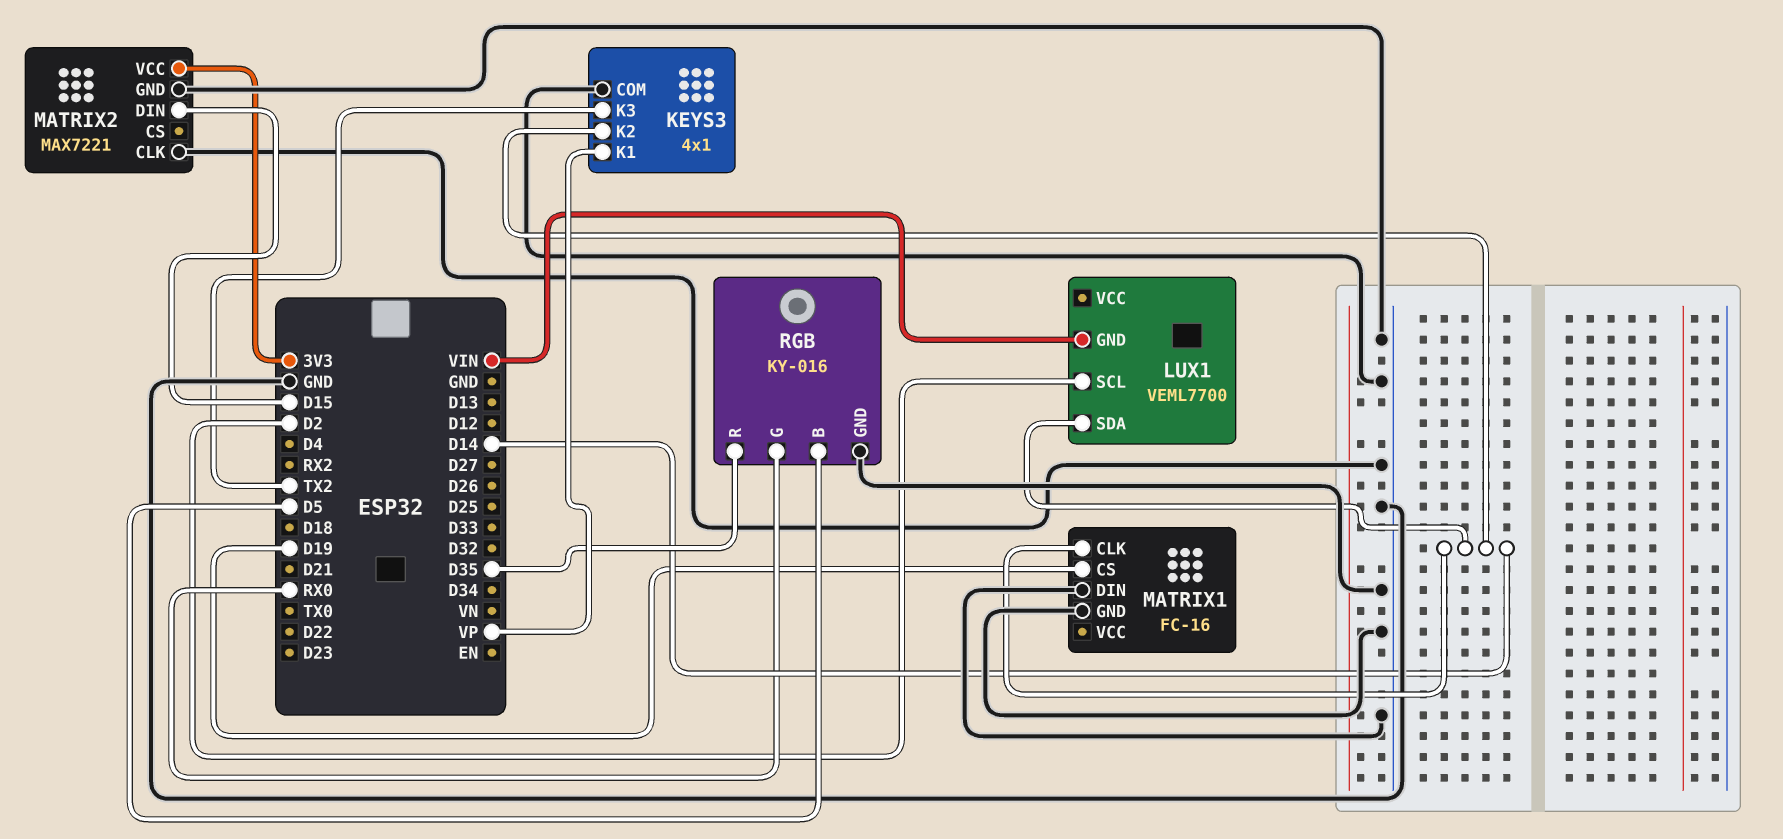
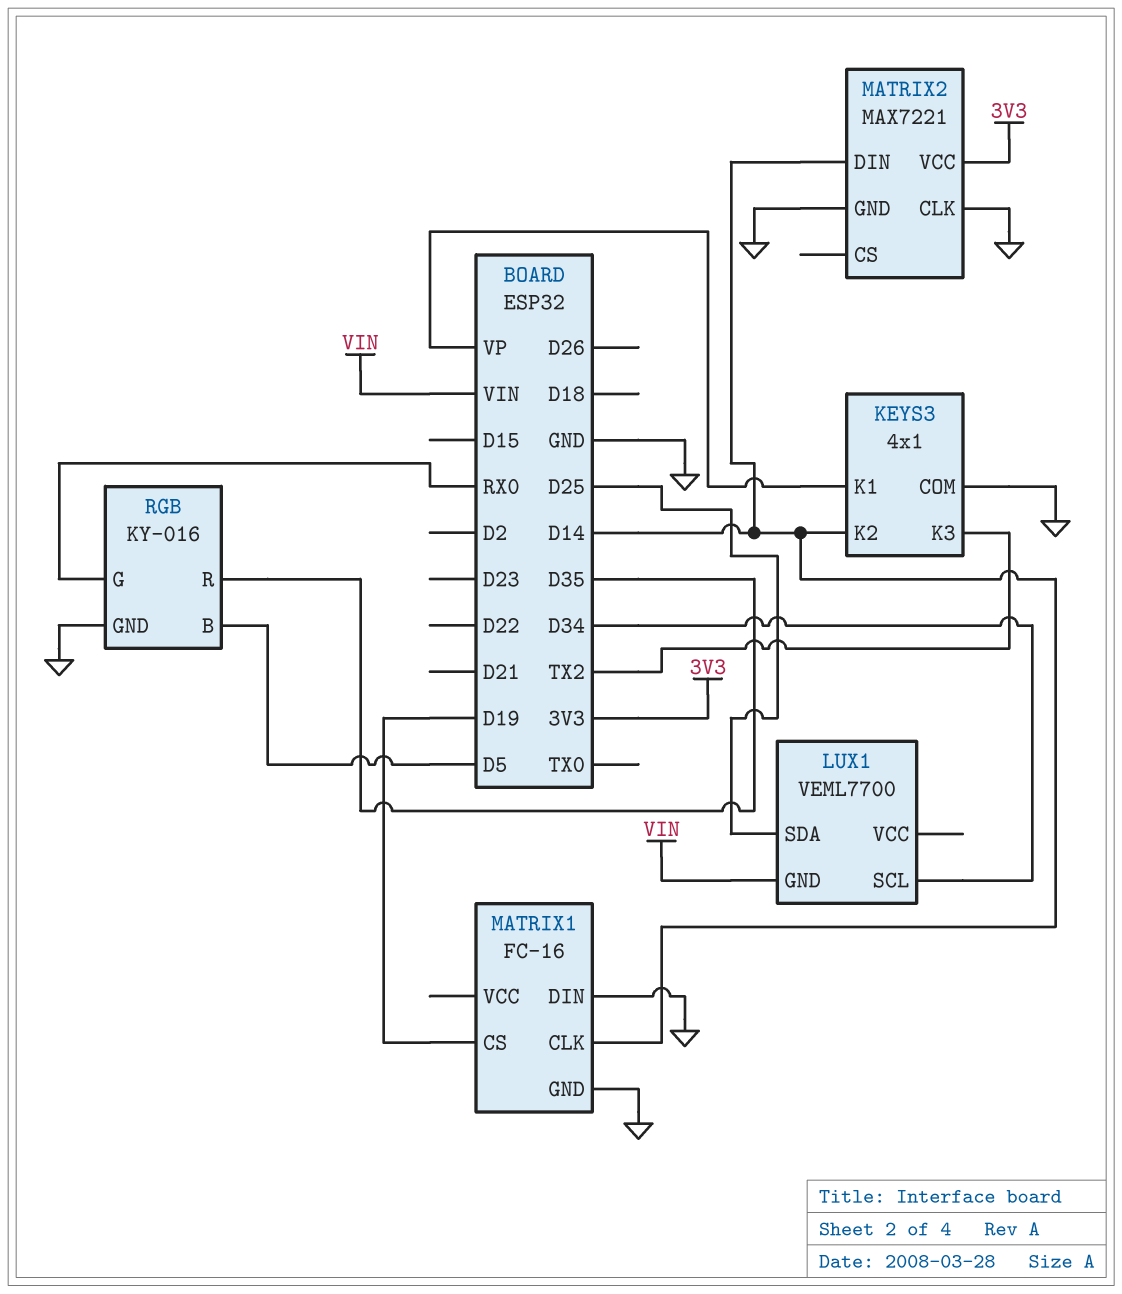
LUX1 pin SCL: D2 -> D34
LUX1 pin SDA: D14 -> D25
MATRIX2 pin DIN: D15 -> D14

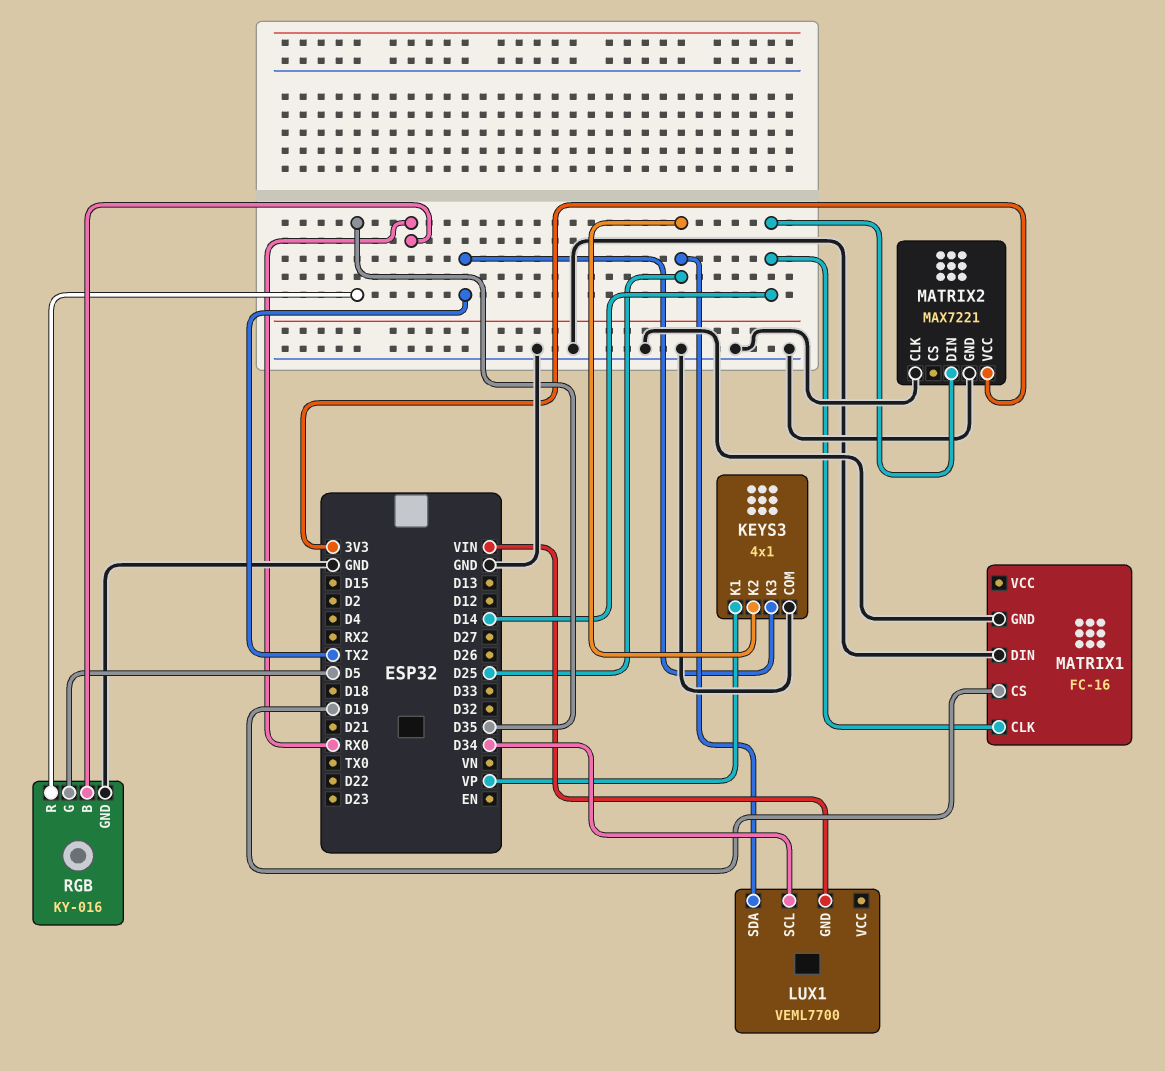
KEYS3 pin K2: D14 -> D25
RGB pin B: D5 -> RX0
RGB pin G: RX0 -> D5

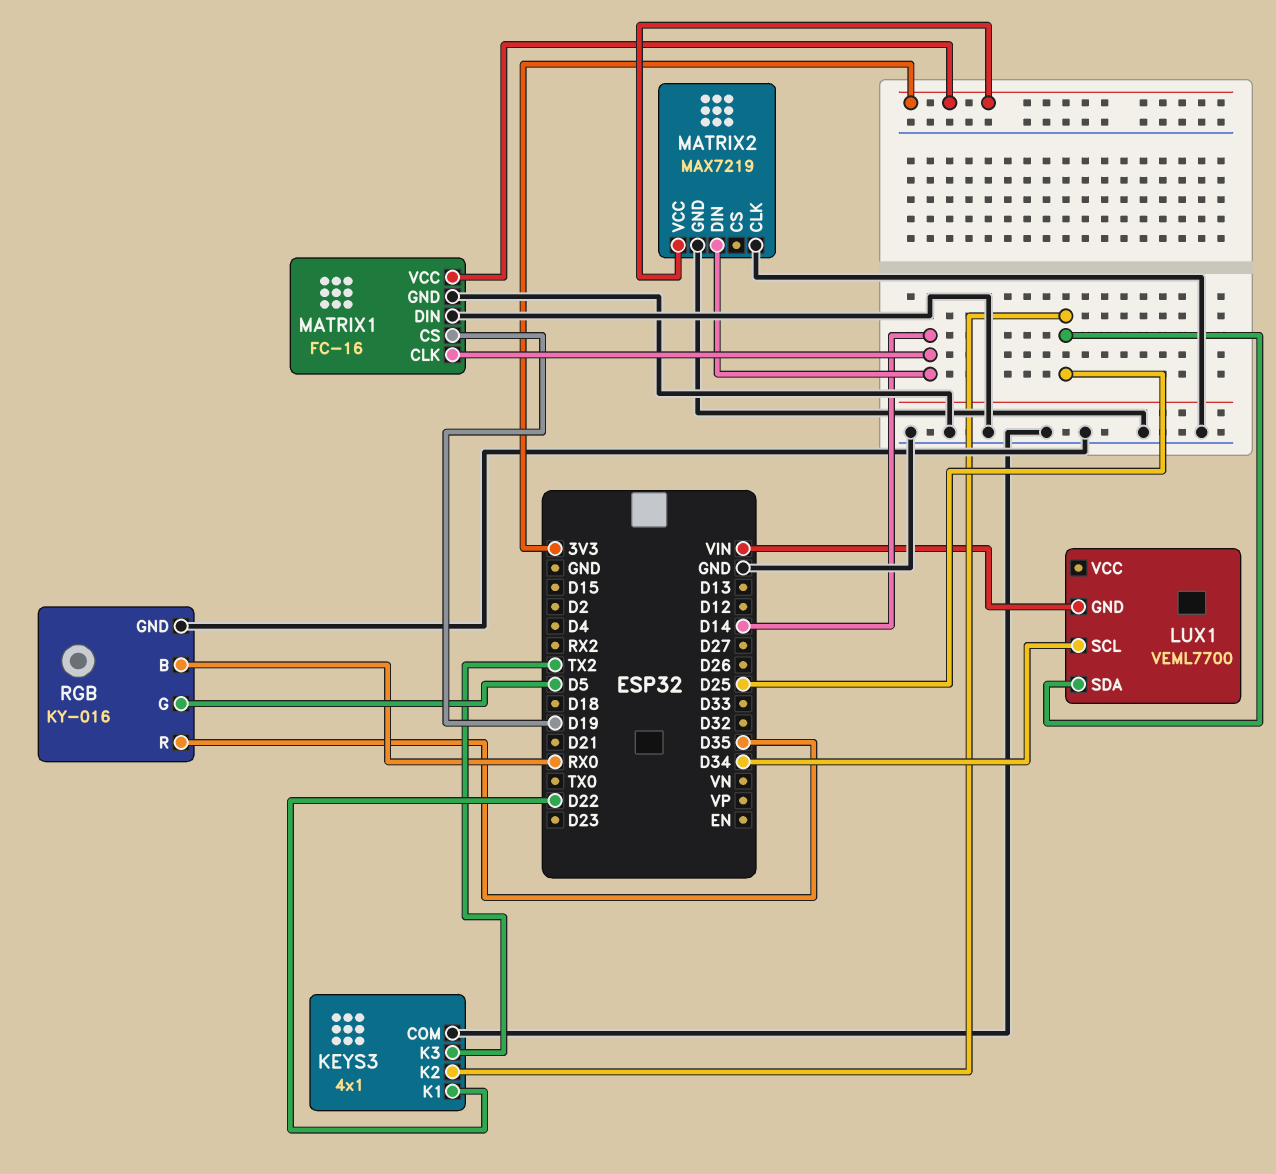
KEYS3 pin K1: VP -> D22
MATRIX1 pin VCC: none -> 3V3
MATRIX2: MAX7221 -> MAX7219

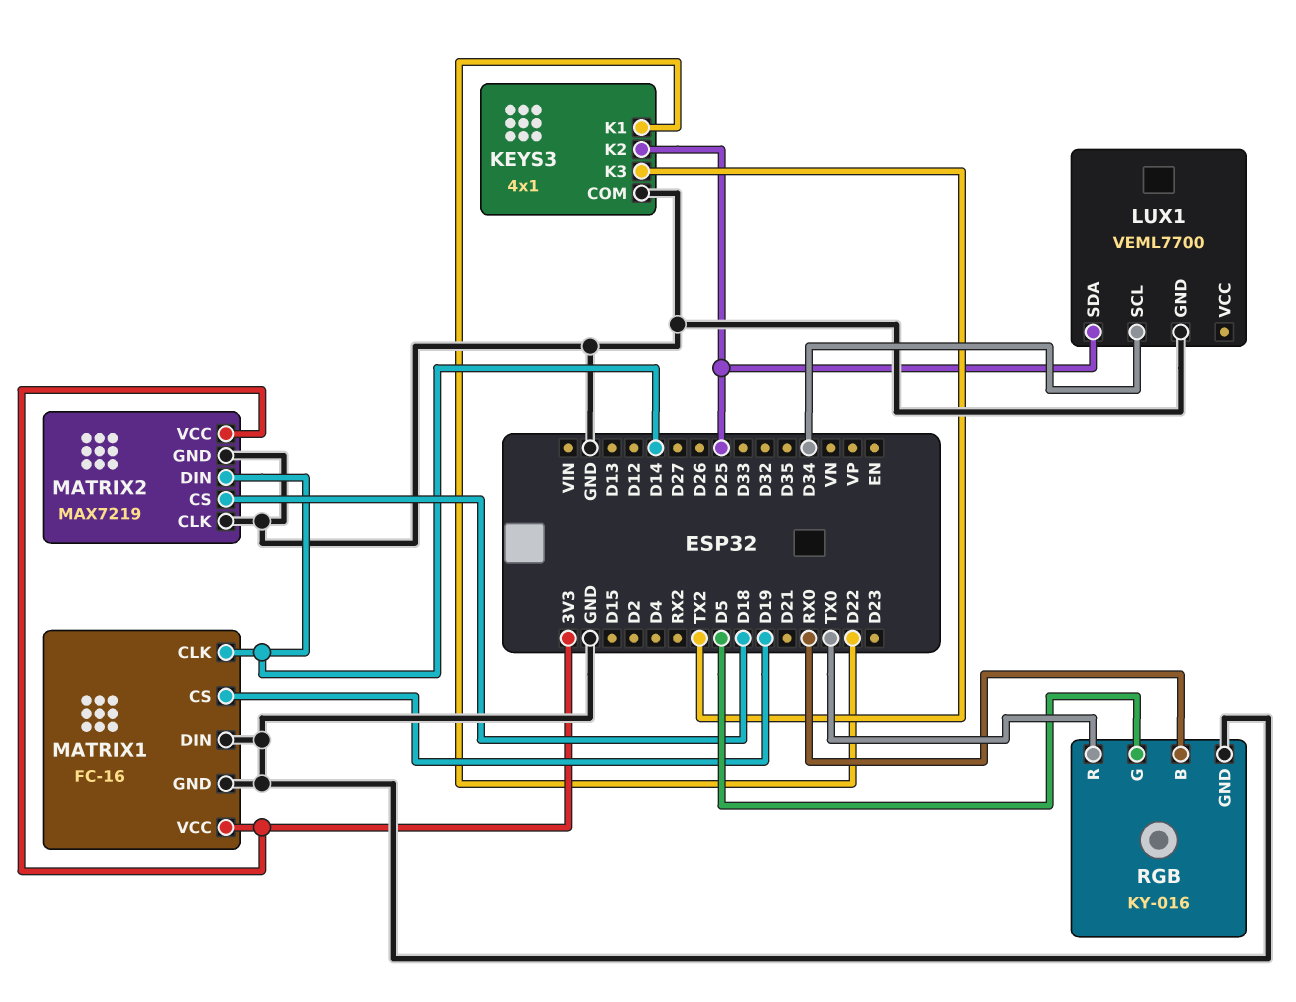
LUX1 pin GND: VIN -> GND
MATRIX2 pin CS: none -> D18
RGB pin R: D35 -> TX0

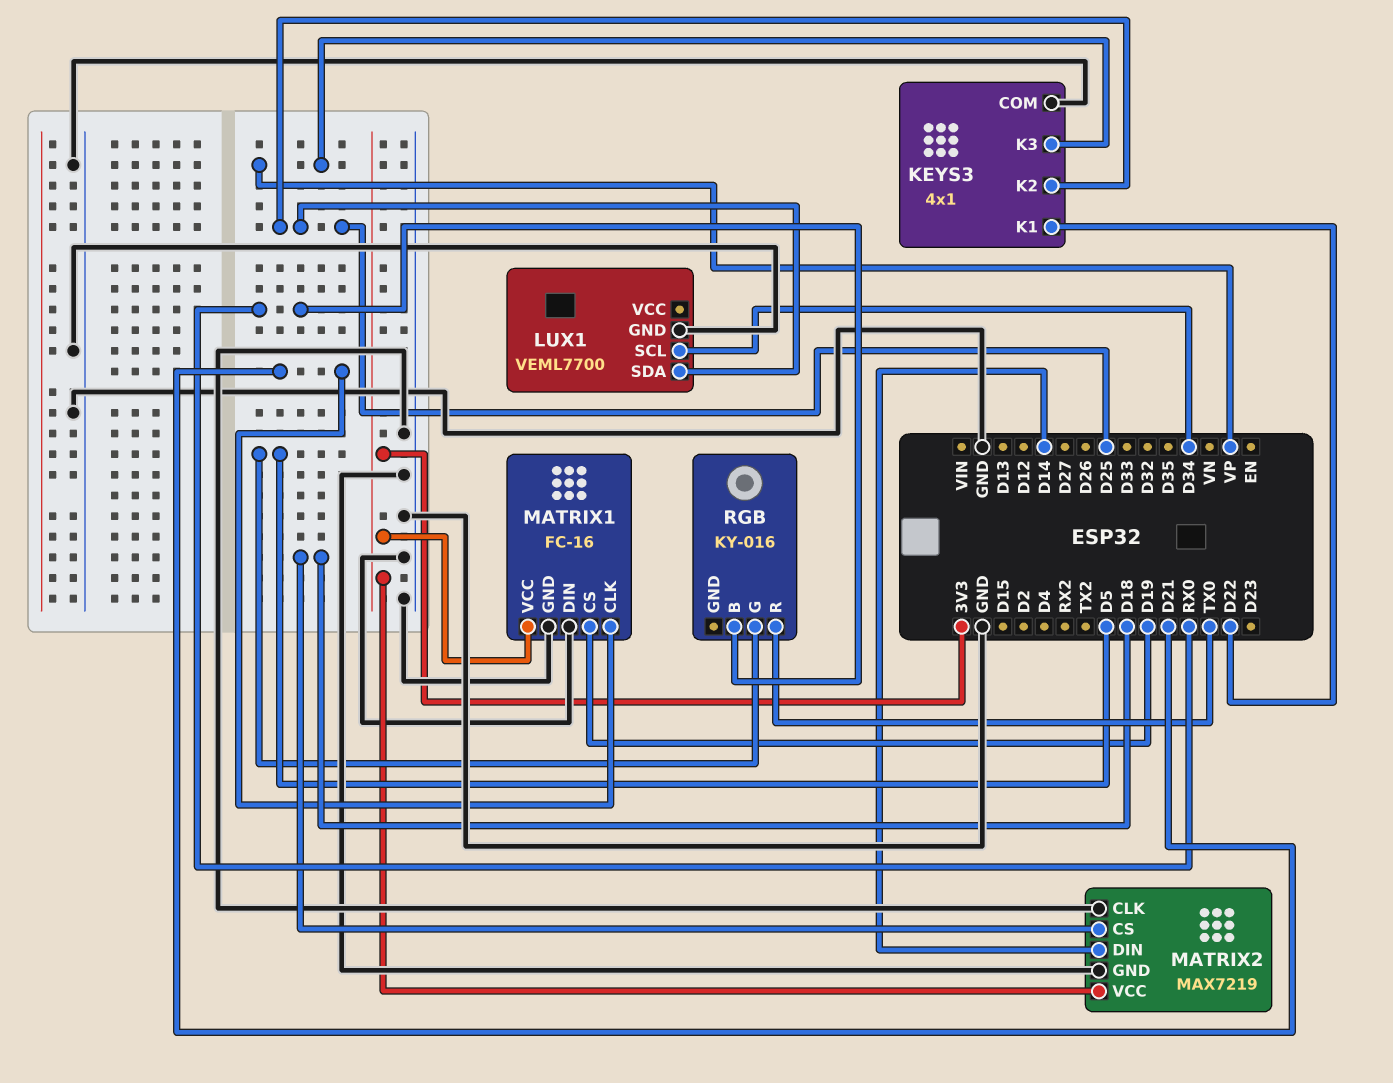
KEYS3 pin K3: TX2 -> VP
MATRIX1 pin CLK: D14 -> D21
RGB pin GND: GND -> none

